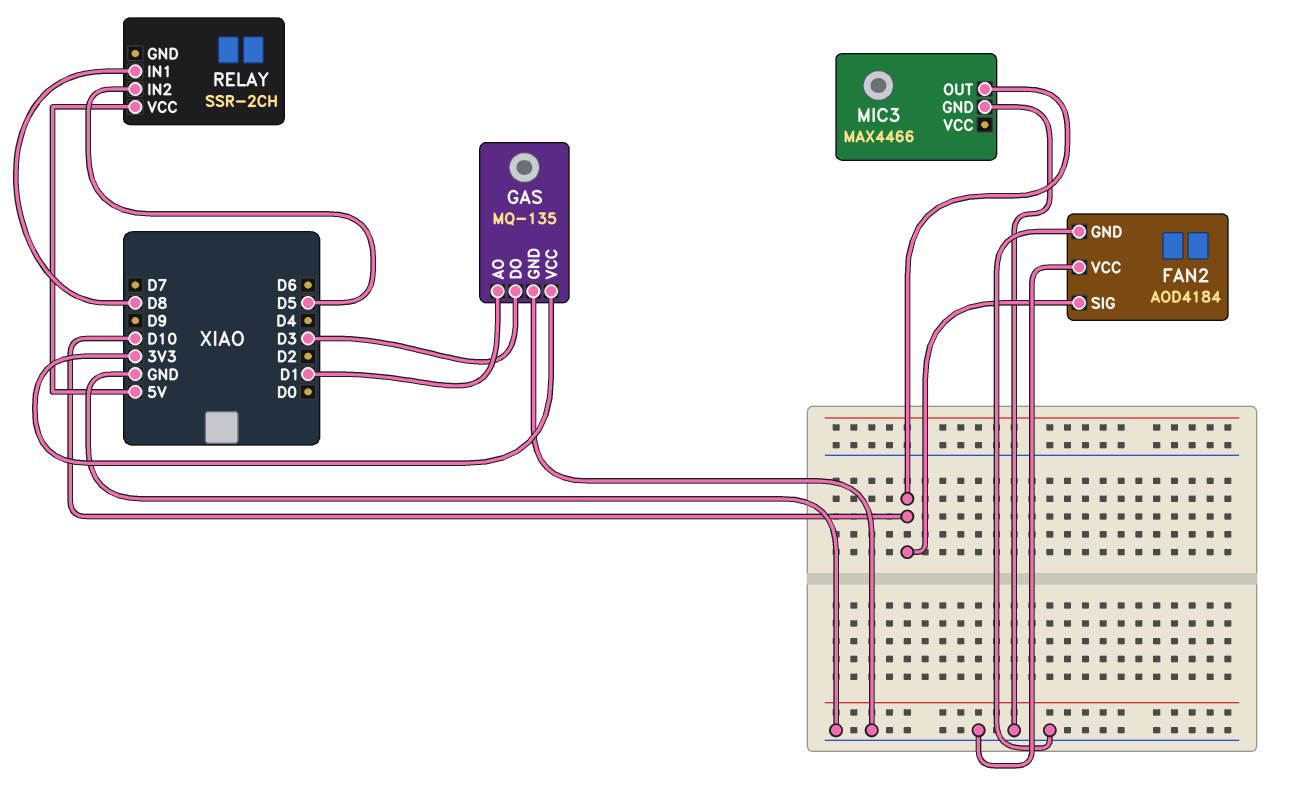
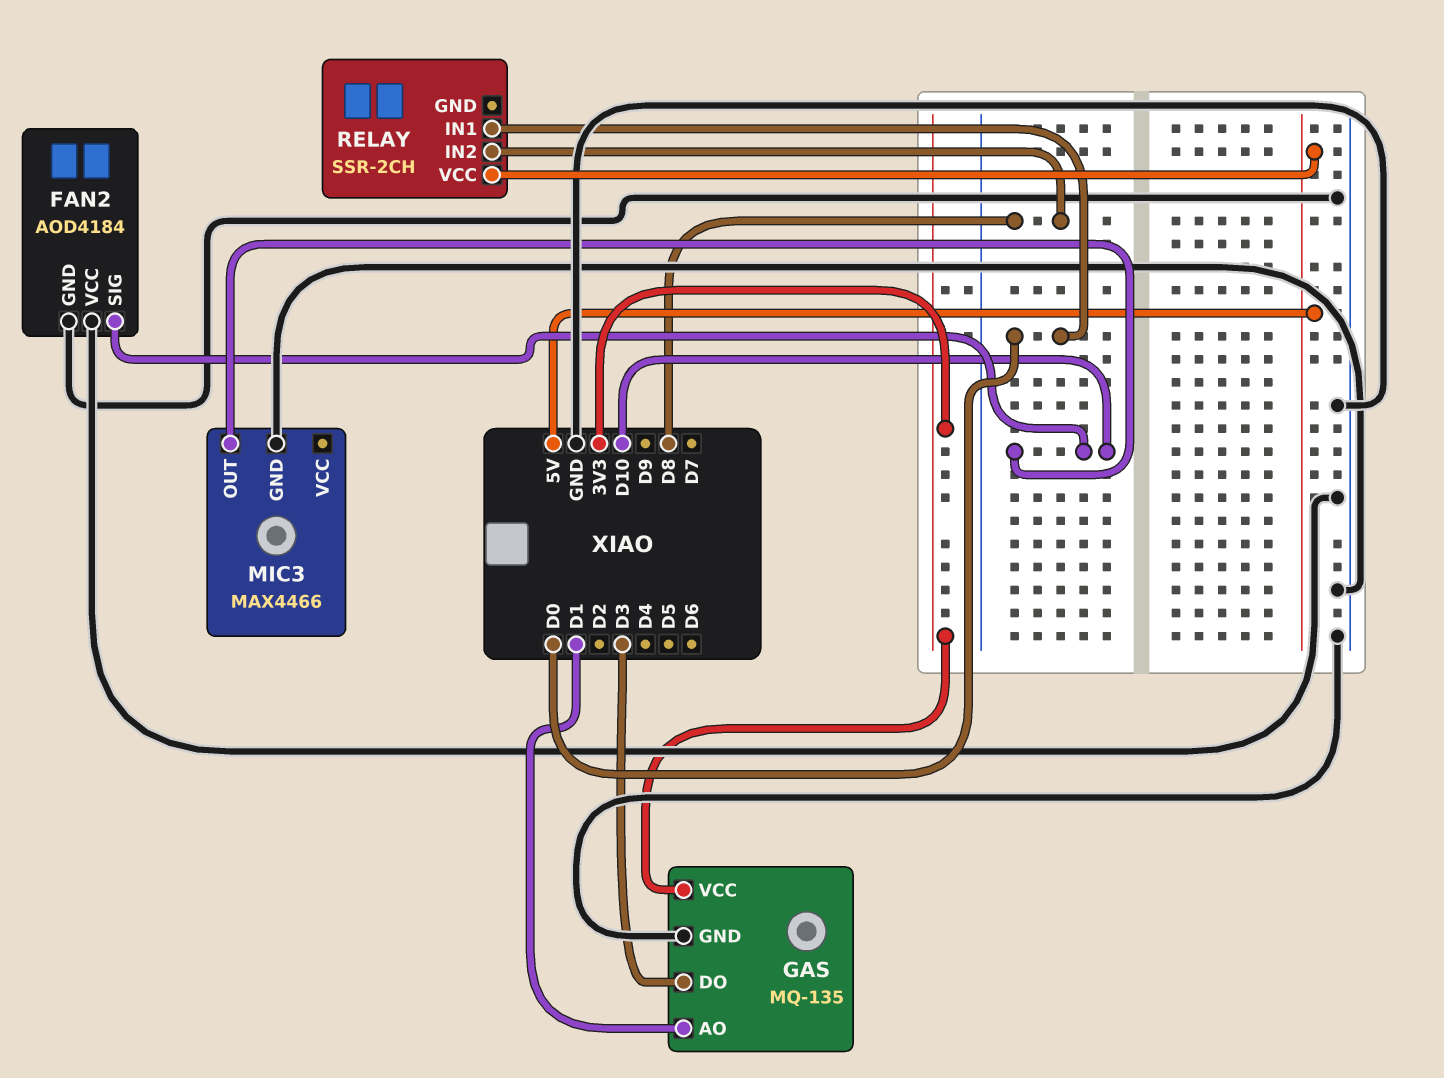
RELAY pin IN1: D8 -> D0
RELAY pin IN2: D5 -> D8

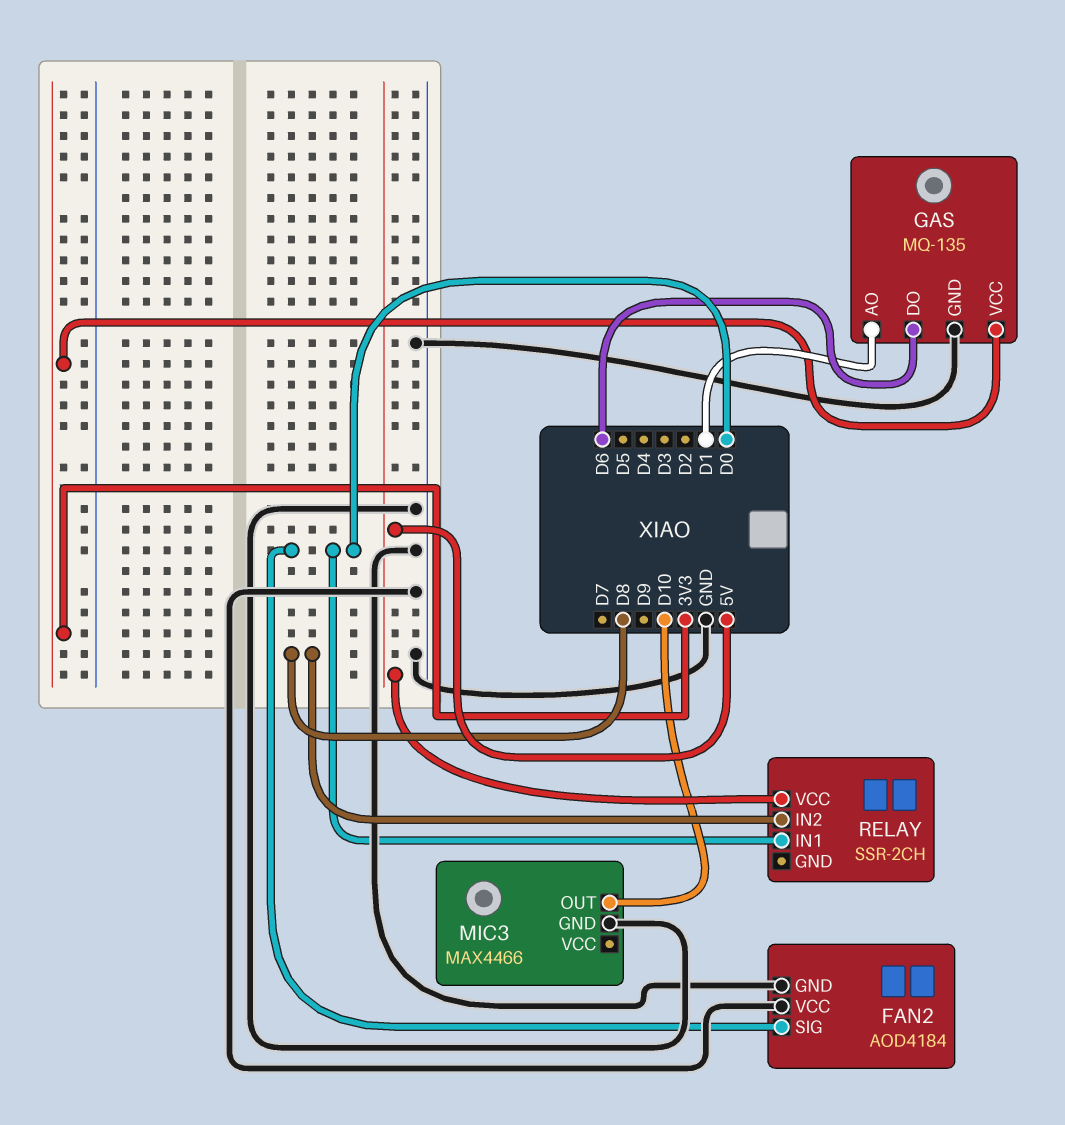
FAN2 pin SIG: D10 -> D0
GAS pin DO: D3 -> D6

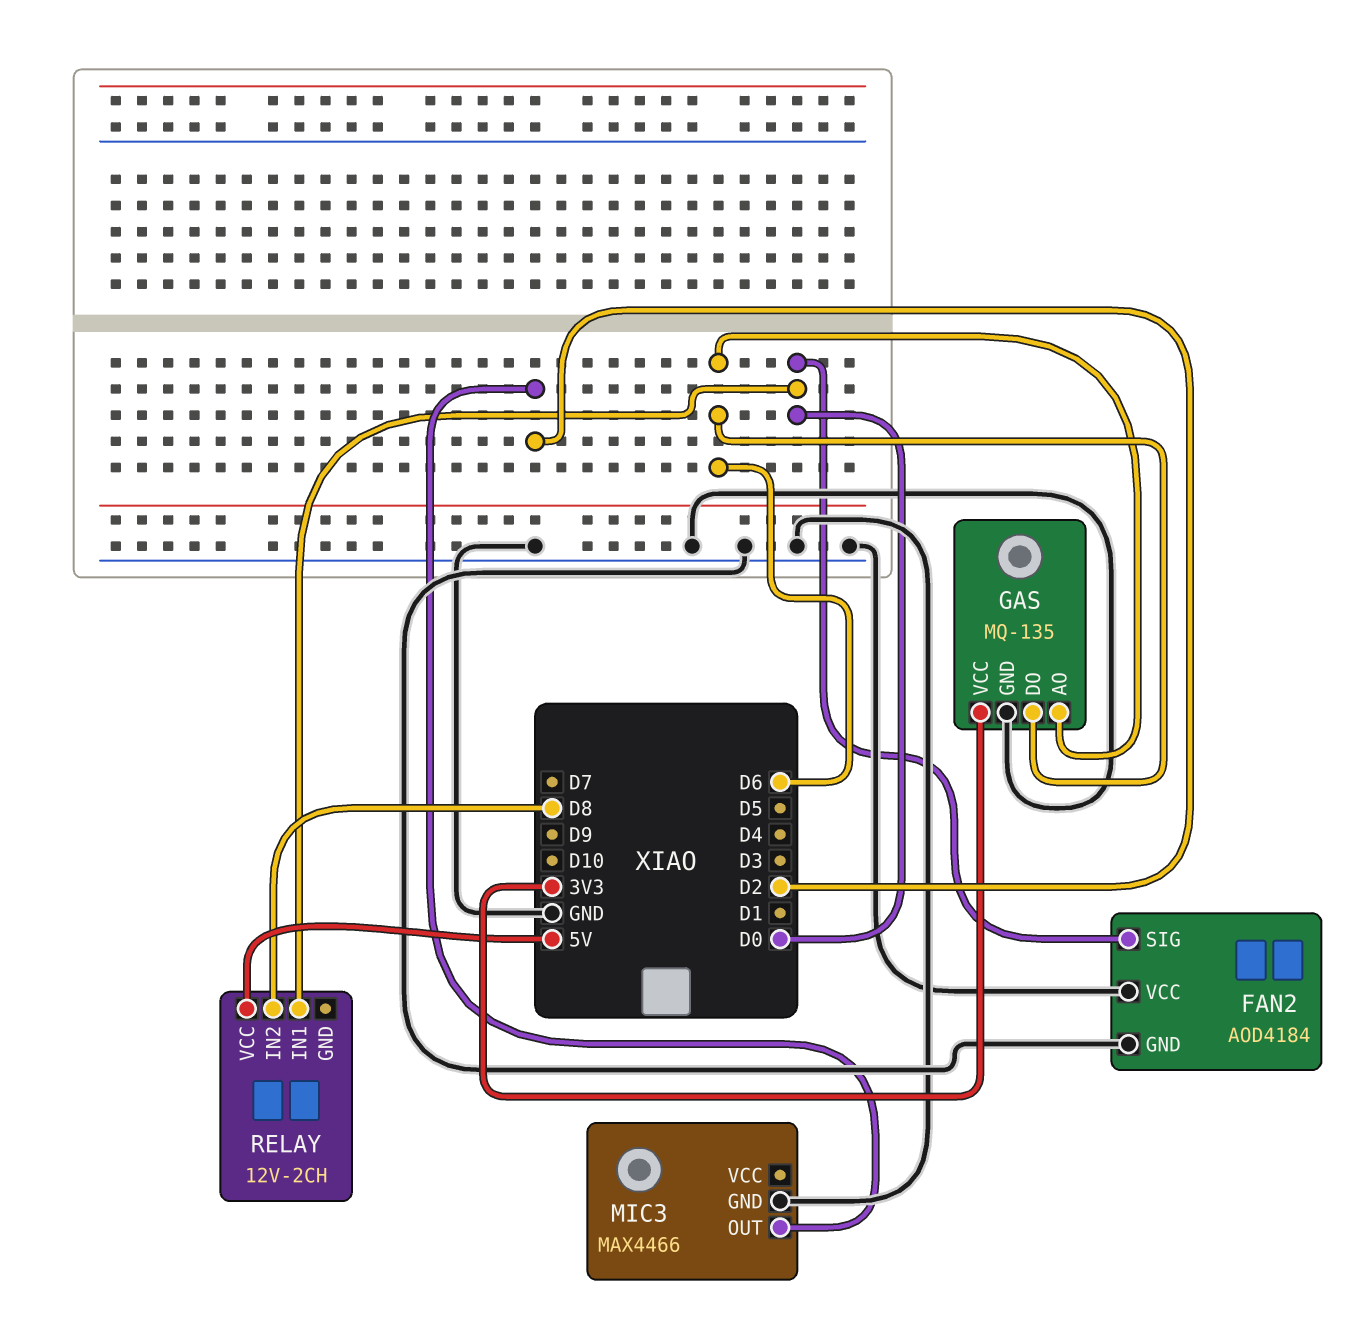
GAS pin AO: D1 -> D6
MIC3 pin OUT: D10 -> D2
RELAY: SSR-2CH -> 12V-2CH

